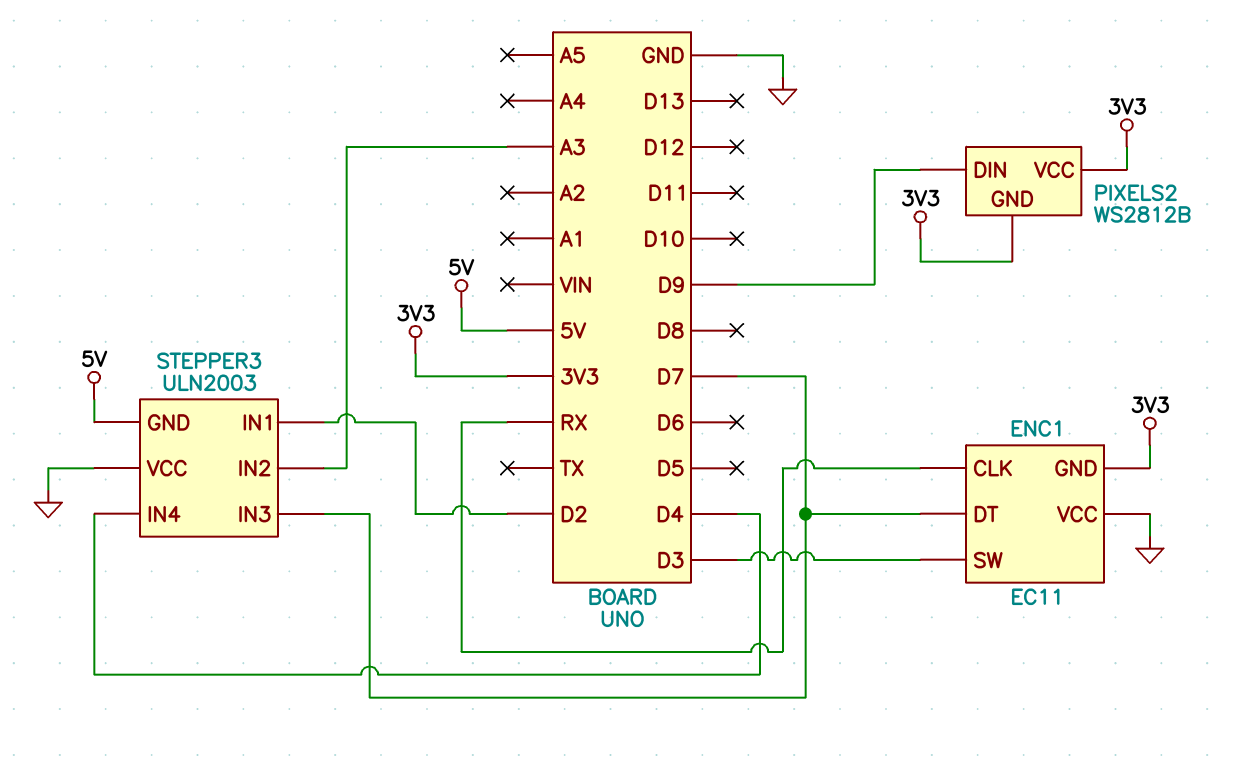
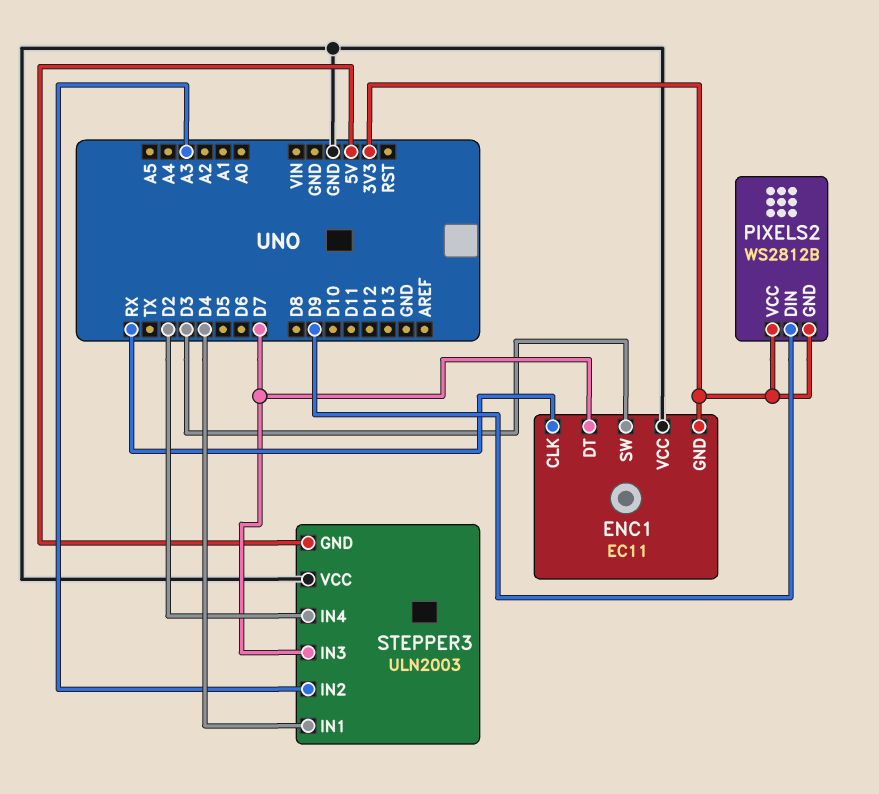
STEPPER3 pin IN1: D2 -> D4
STEPPER3 pin IN4: D4 -> D2

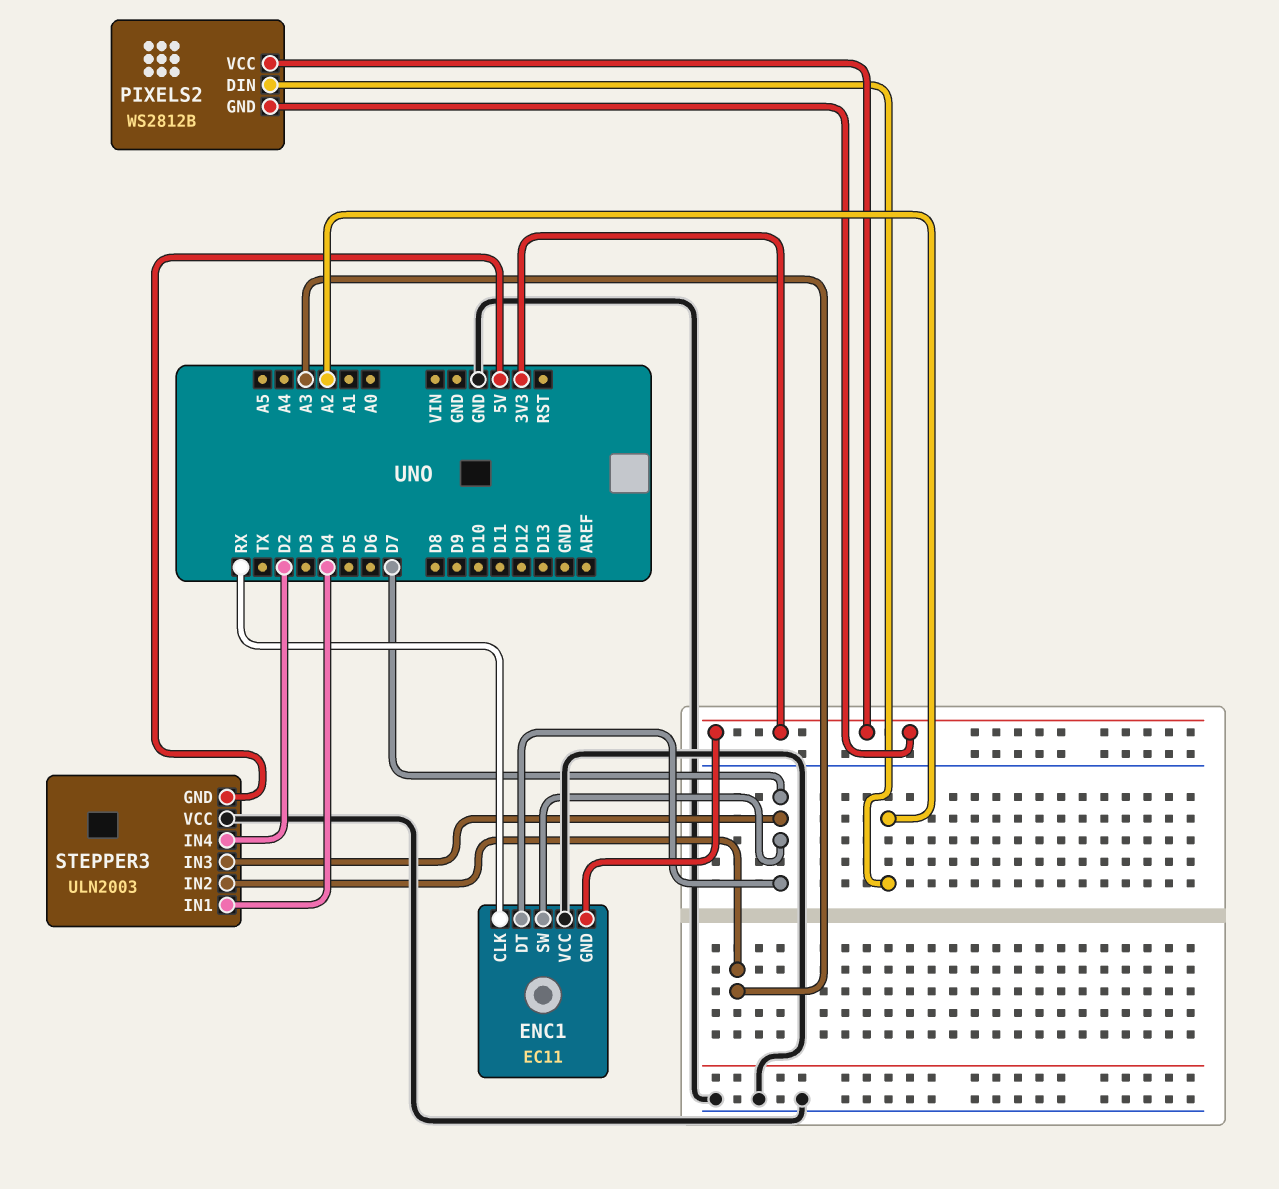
ENC1 pin SW: D3 -> D7
PIXELS2 pin DIN: D9 -> A2

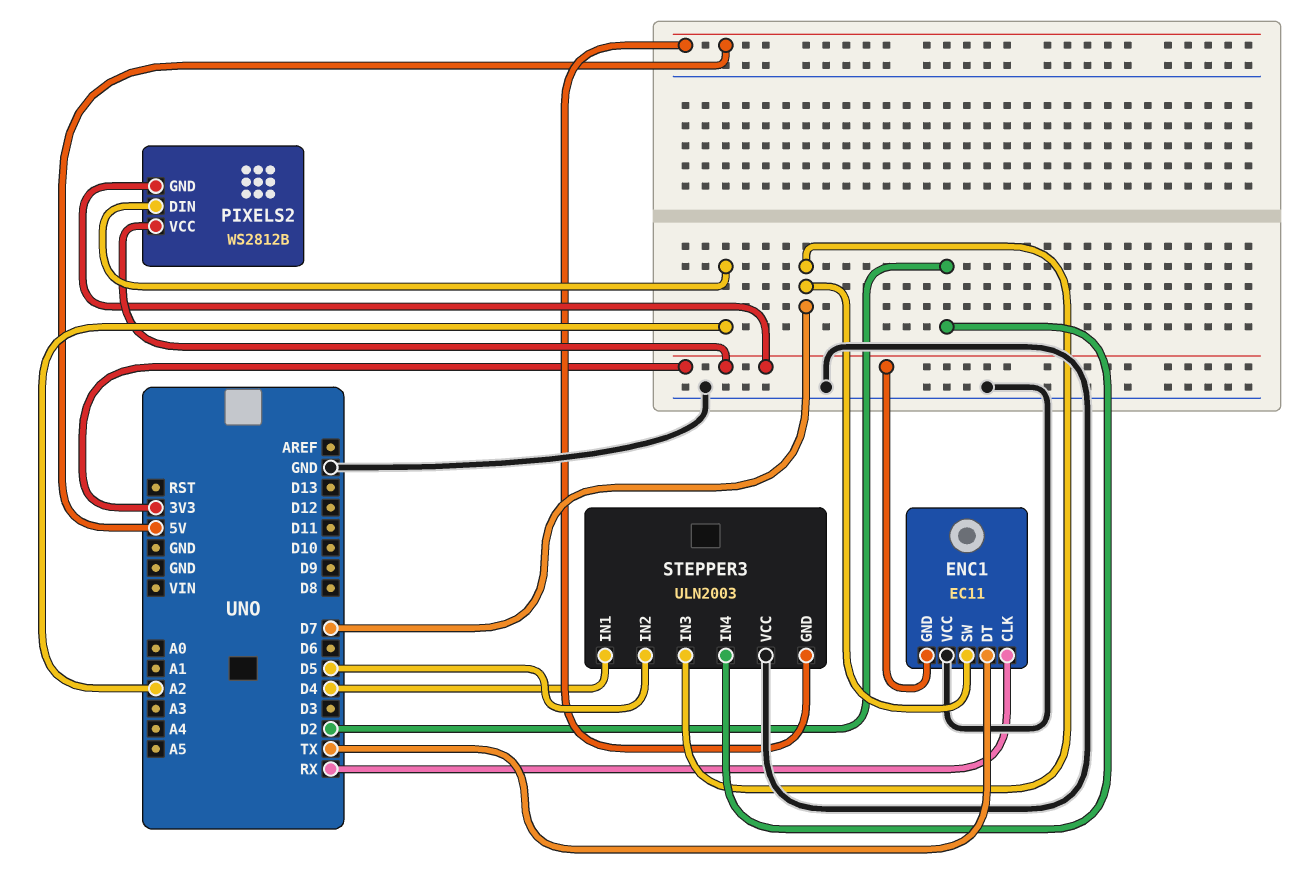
ENC1 pin DT: D7 -> TX
STEPPER3 pin IN2: A3 -> D5

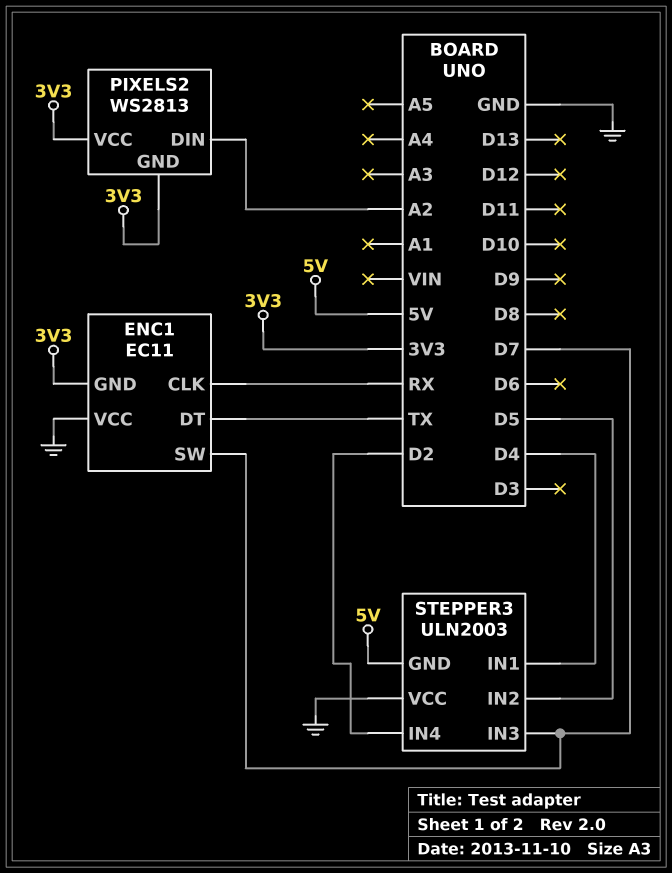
PIXELS2: WS2812B -> WS2813

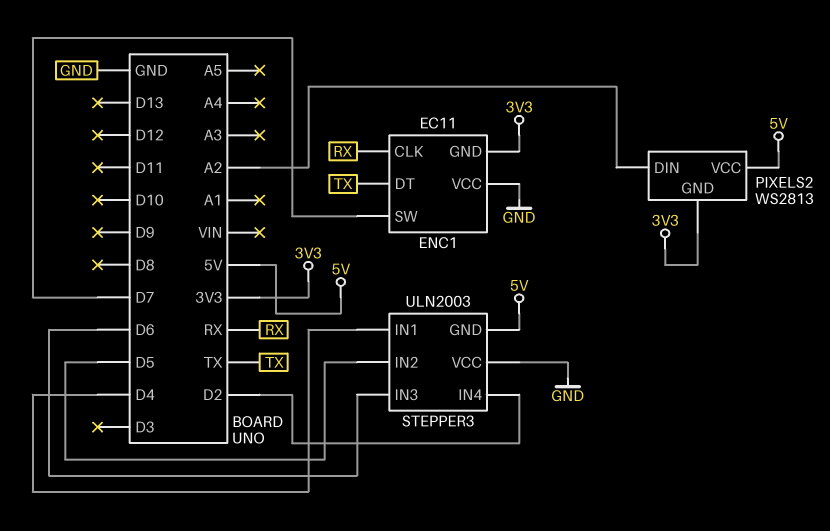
PIXELS2 pin VCC: 3V3 -> 5V
STEPPER3 pin IN3: D7 -> D6

